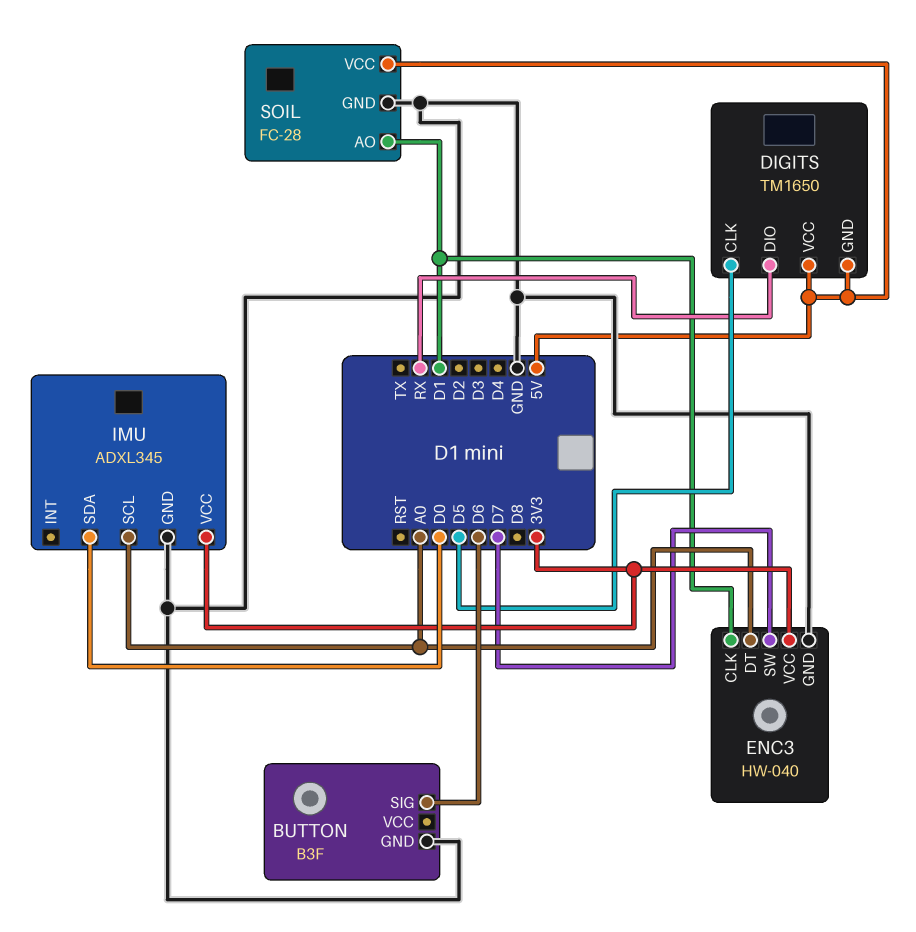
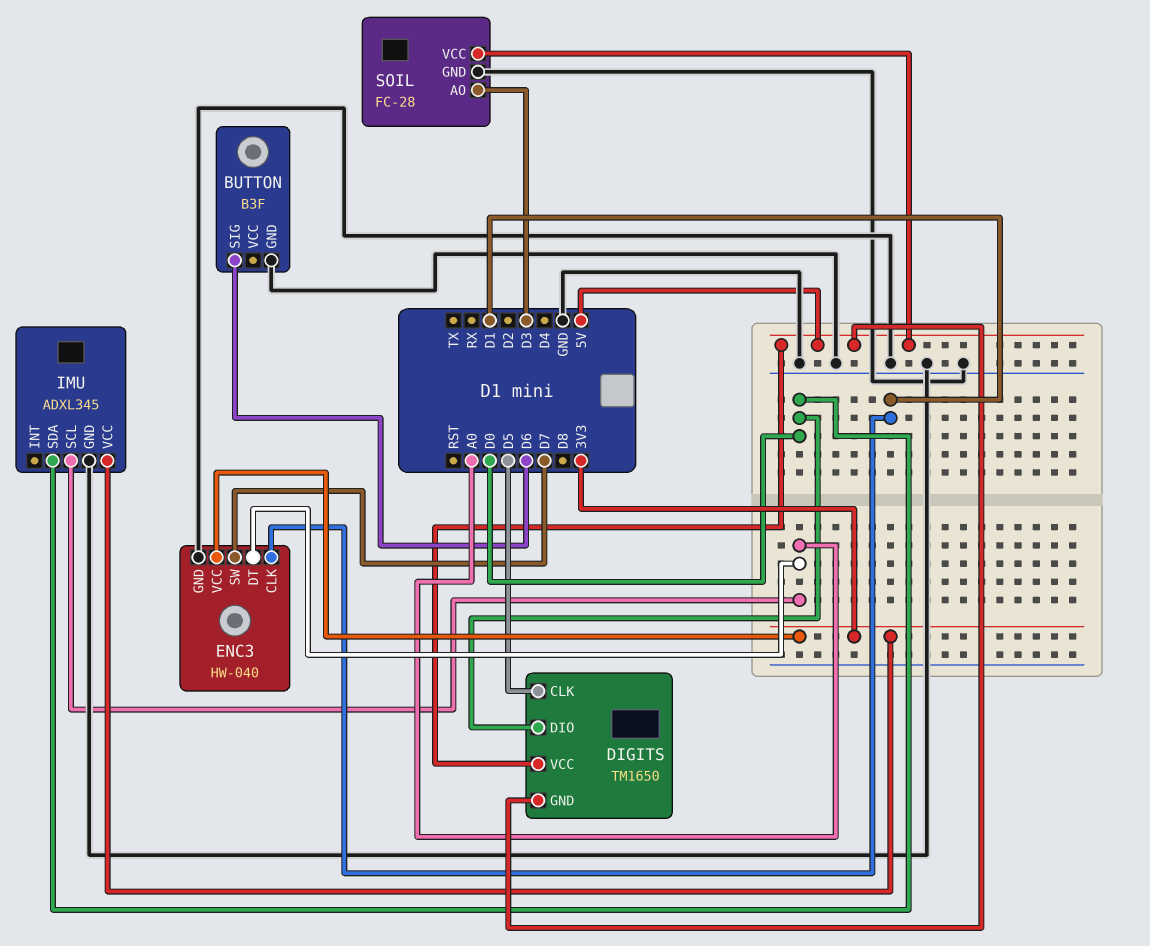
DIGITS pin DIO: RX -> D0
SOIL pin AO: D1 -> D3

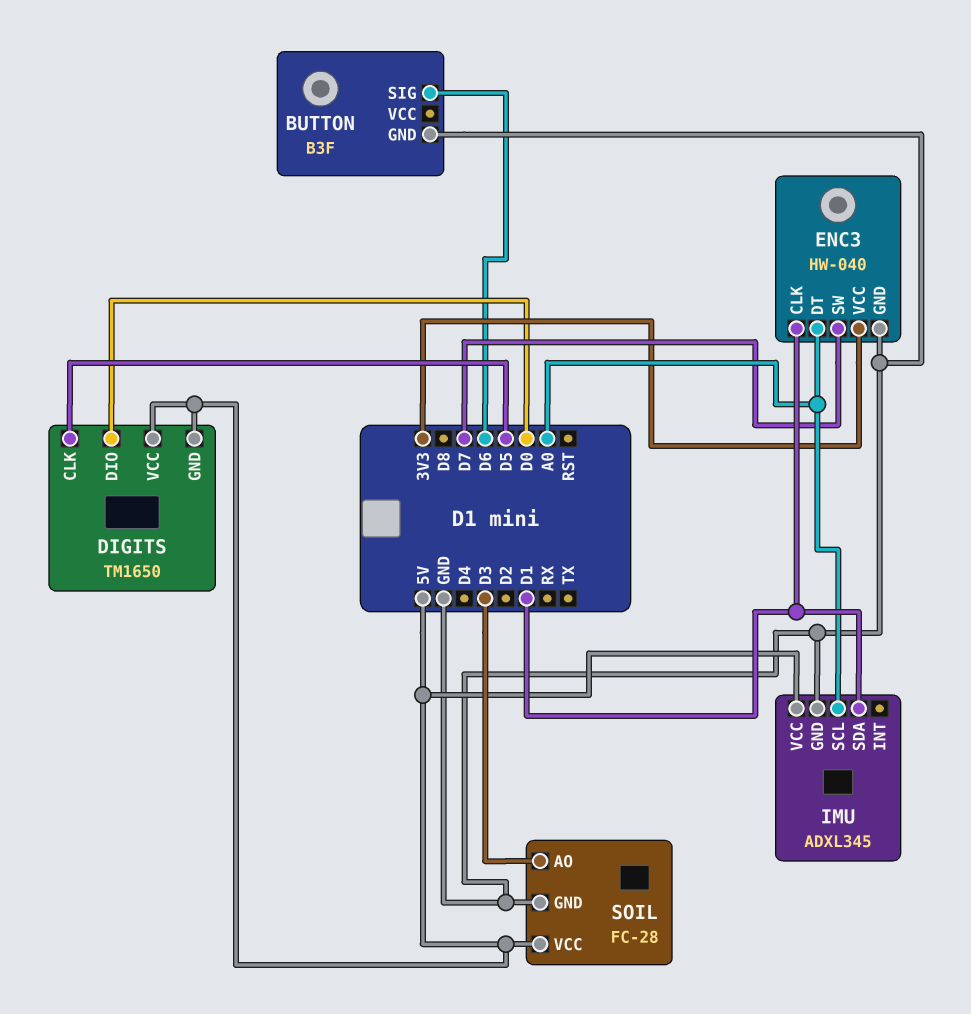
IMU pin SDA: D0 -> D1
IMU pin VCC: 3V3 -> 5V

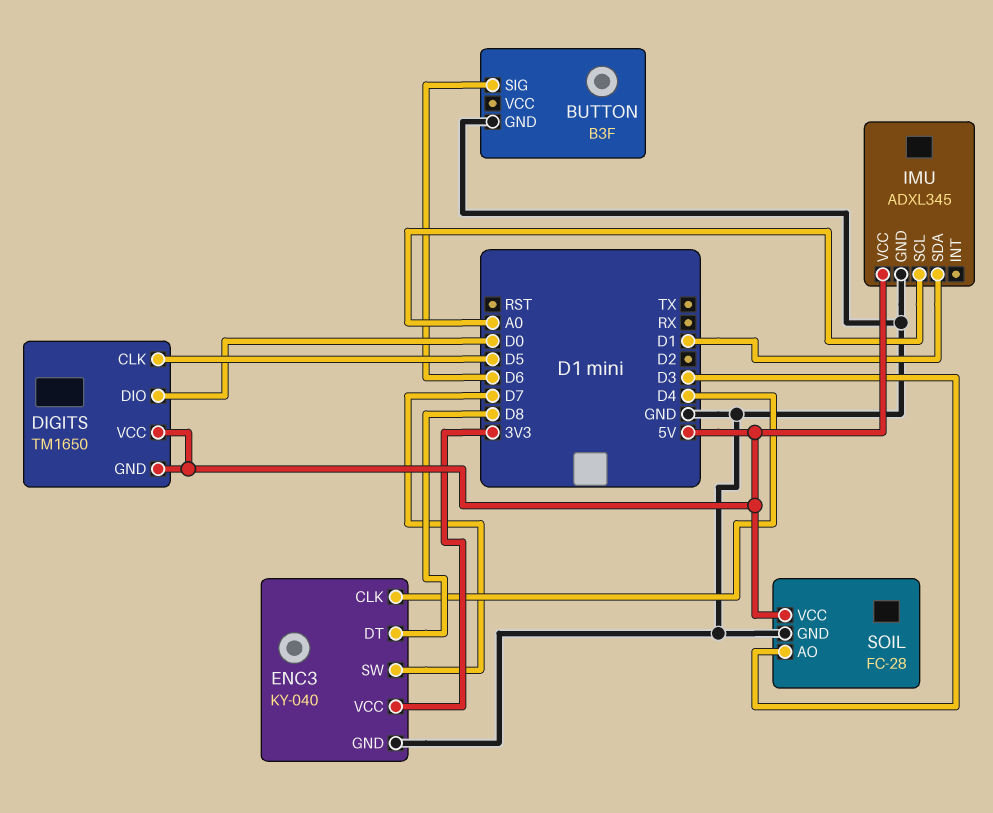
ENC3: HW-040 -> KY-040
ENC3 pin CLK: D1 -> D4
ENC3 pin DT: A0 -> D8

